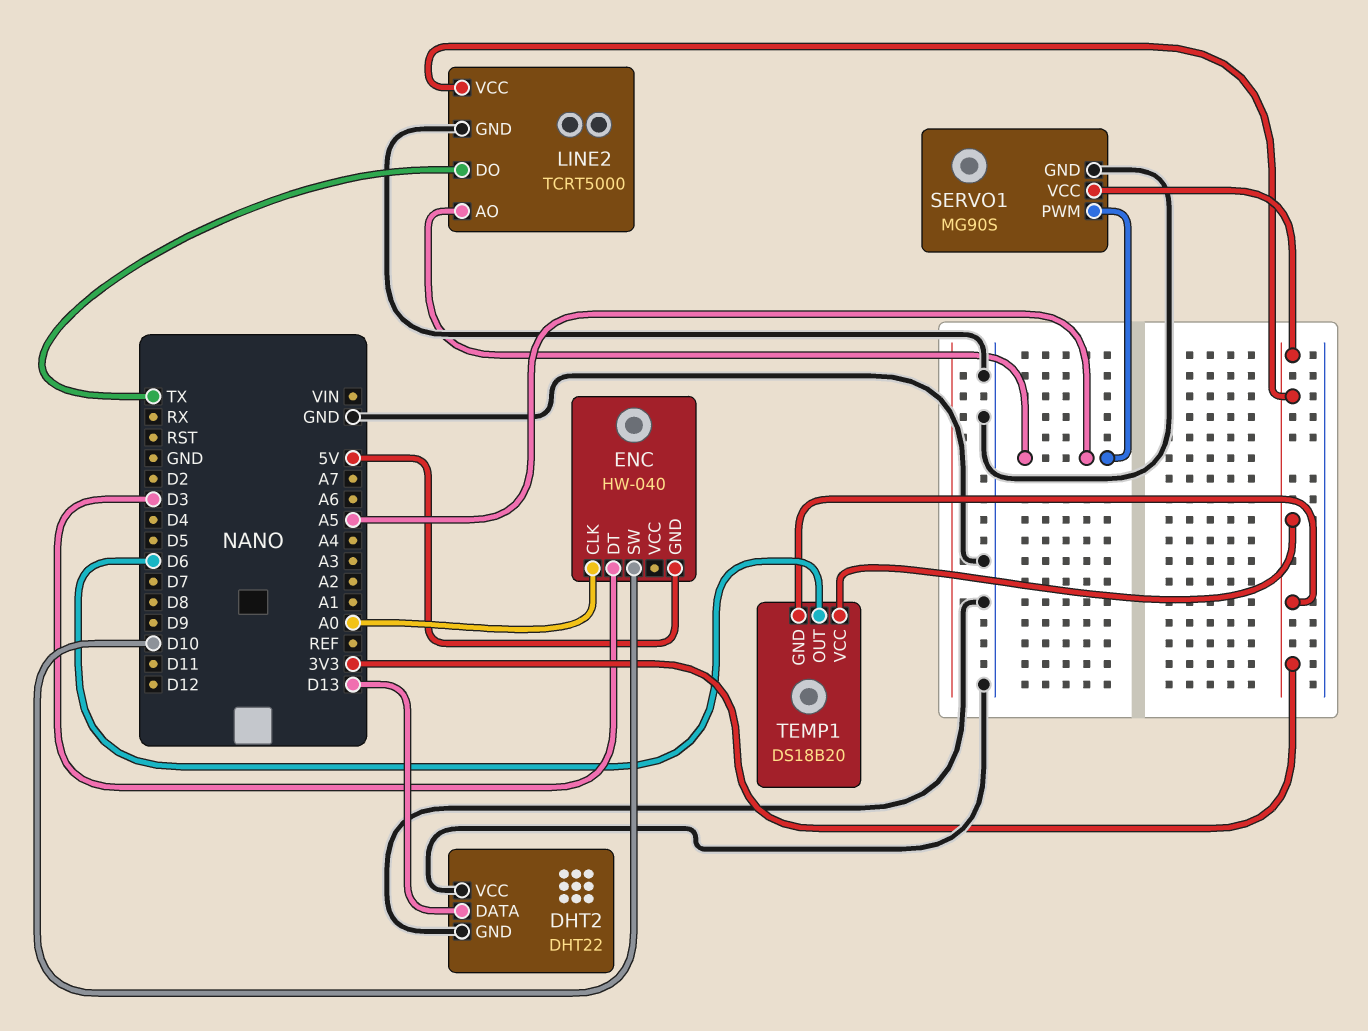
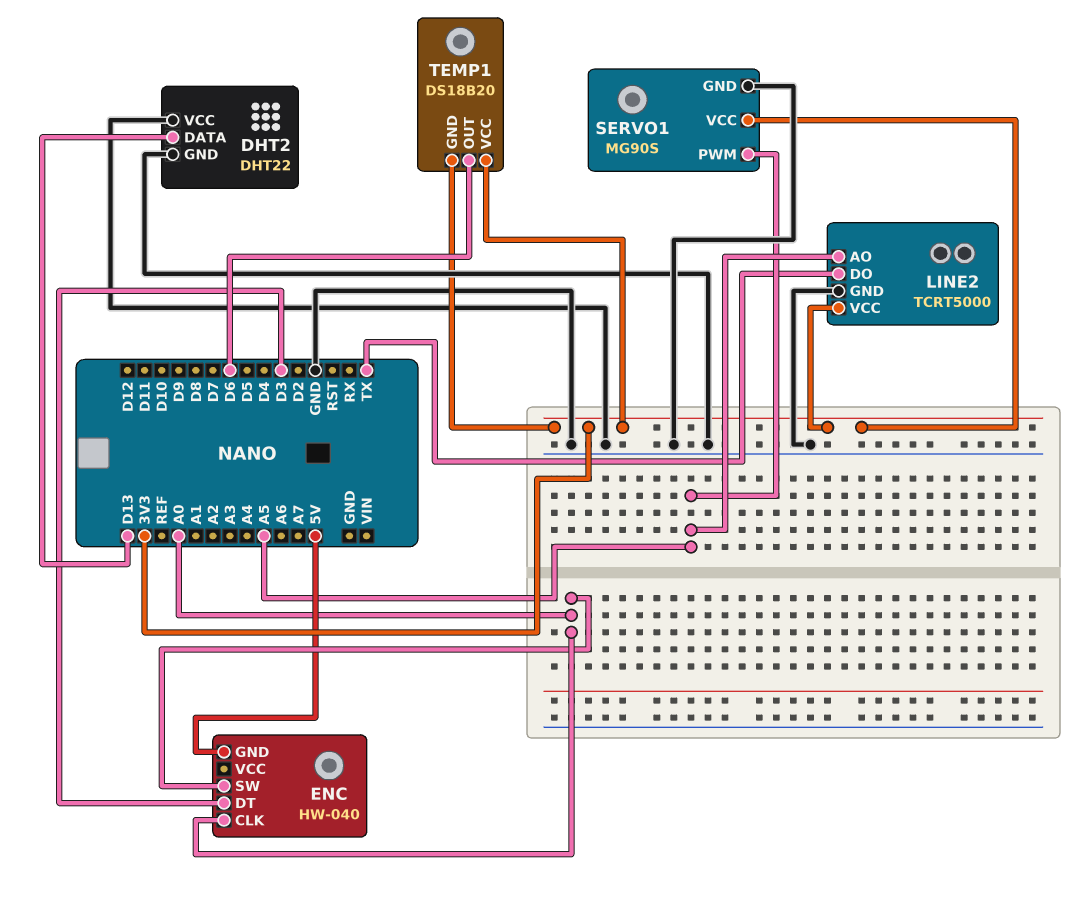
ENC pin SW: D10 -> A0

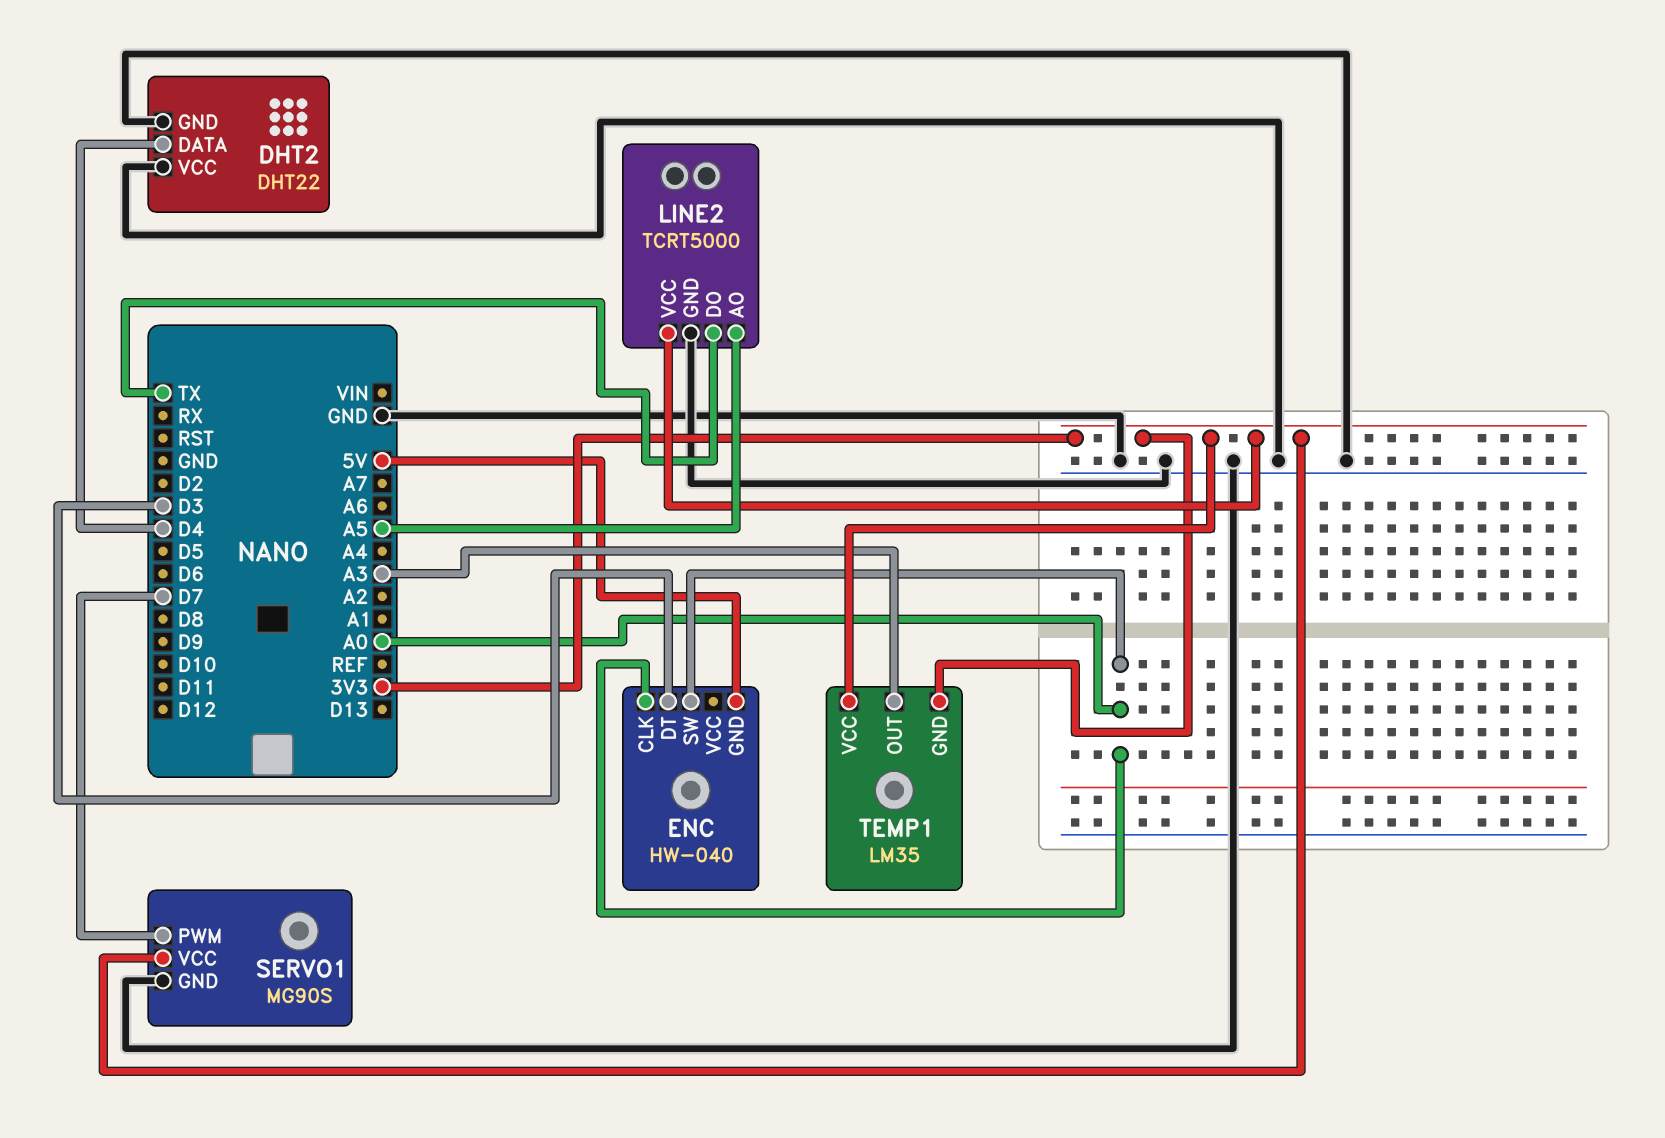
DHT2 pin DATA: D13 -> D4
SERVO1 pin PWM: A5 -> D7
TEMP1: DS18B20 -> LM35
TEMP1 pin OUT: D6 -> A3

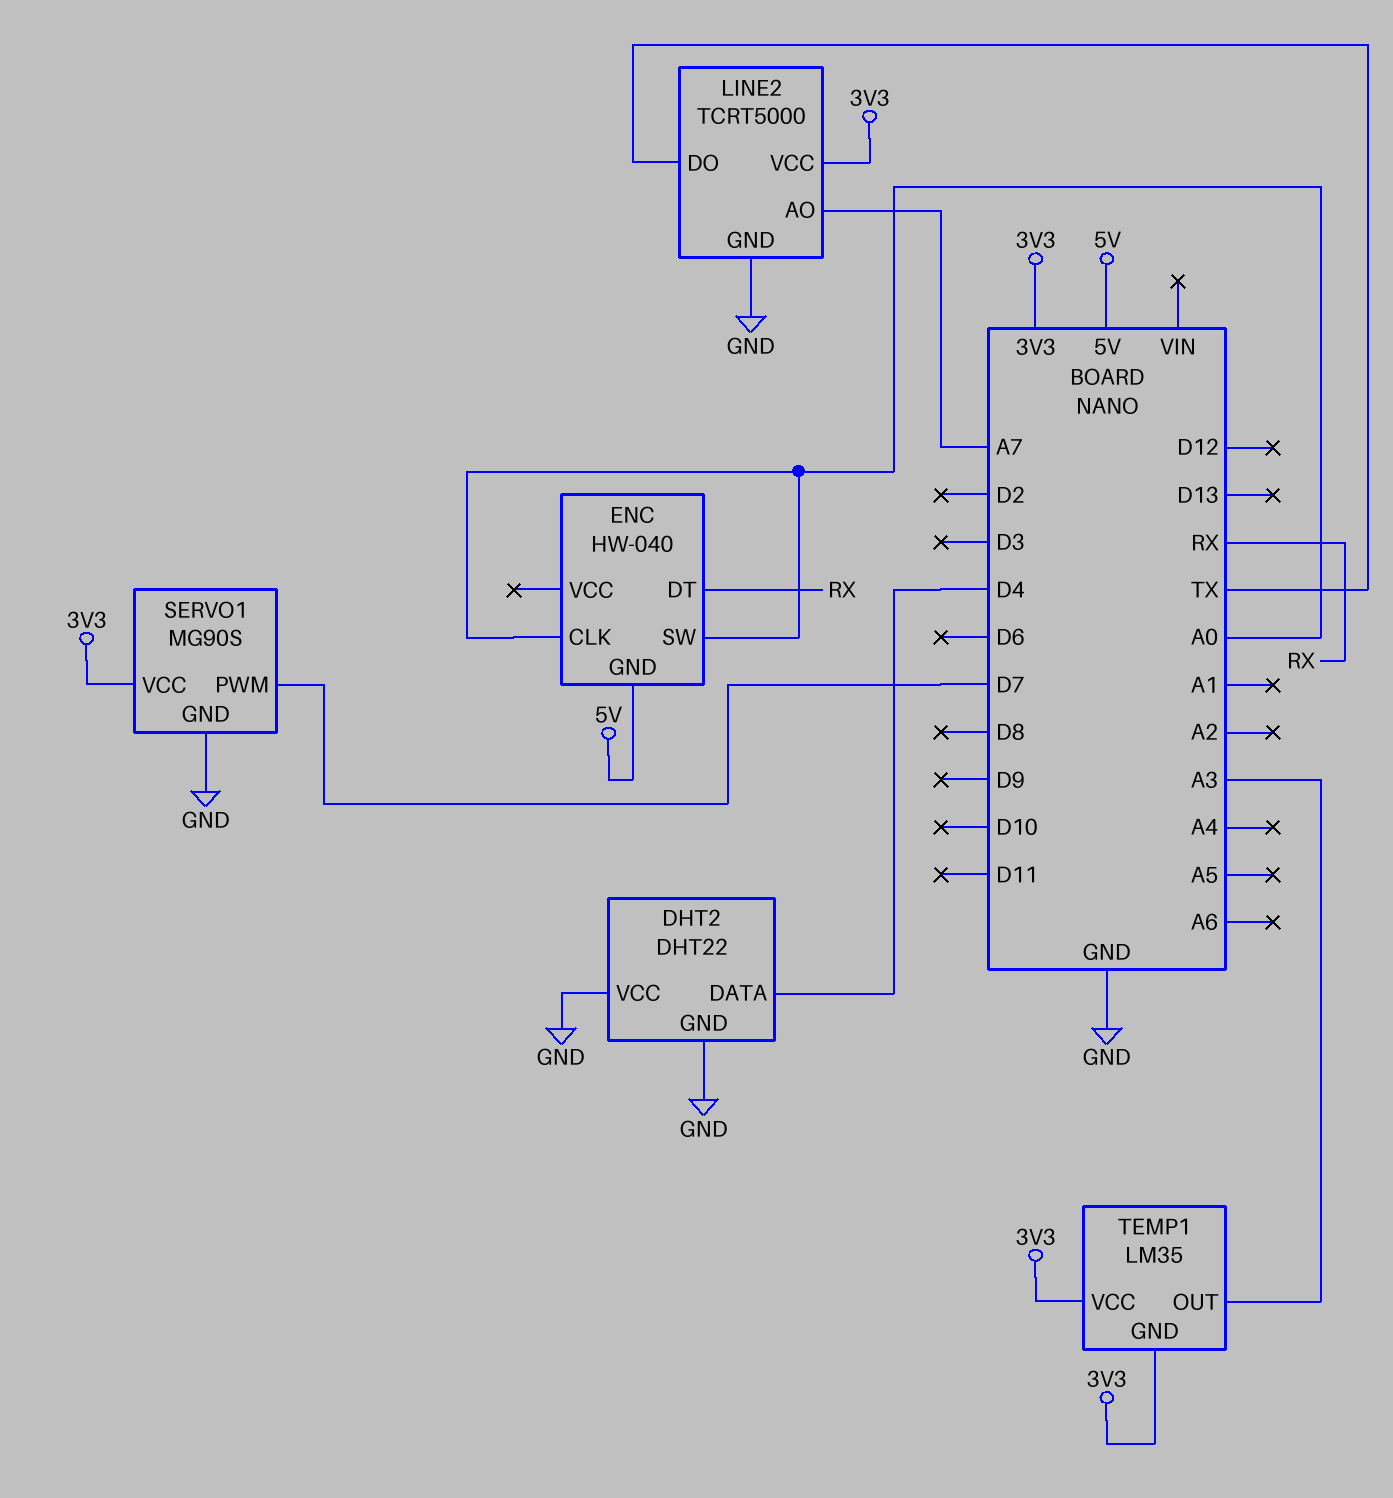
ENC pin DT: D3 -> RX
LINE2 pin AO: A5 -> A7

